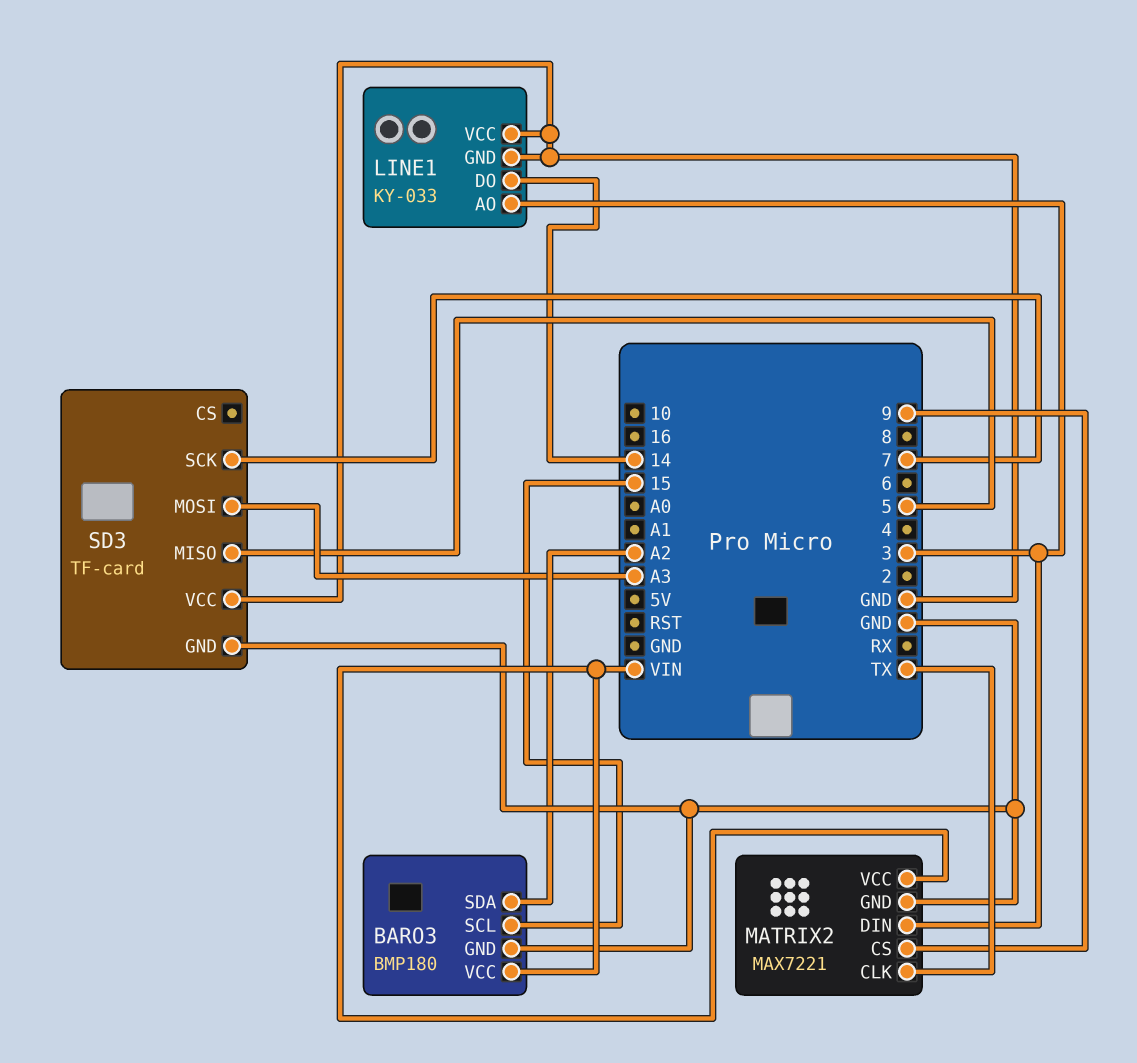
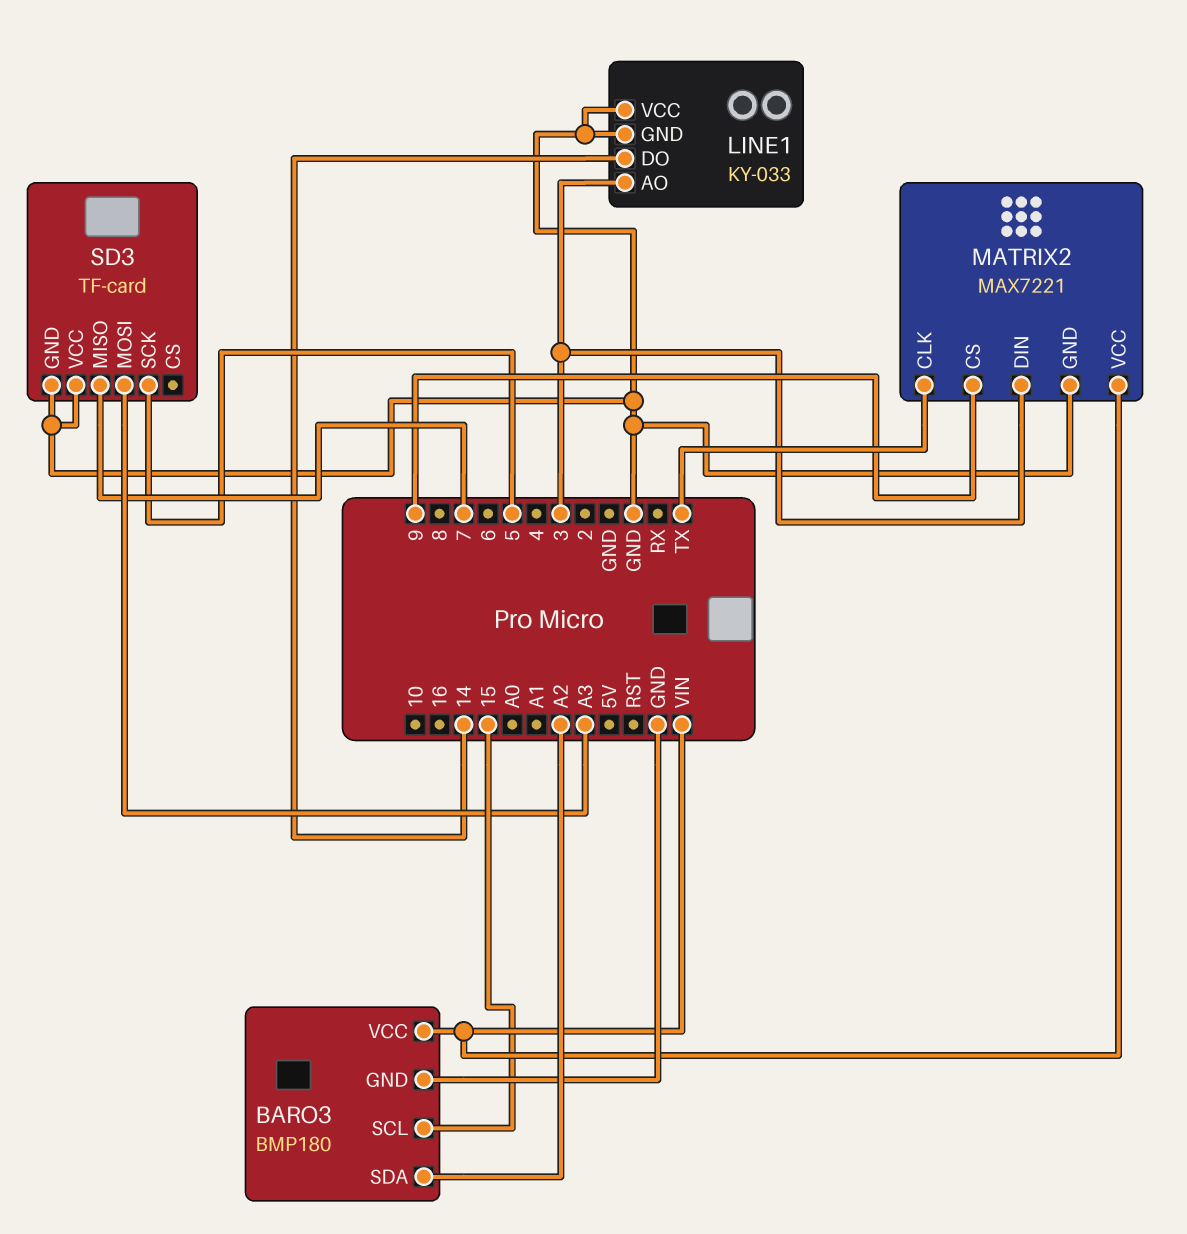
SD3 pin MISO: 5 -> 7
SD3 pin SCK: 7 -> 5

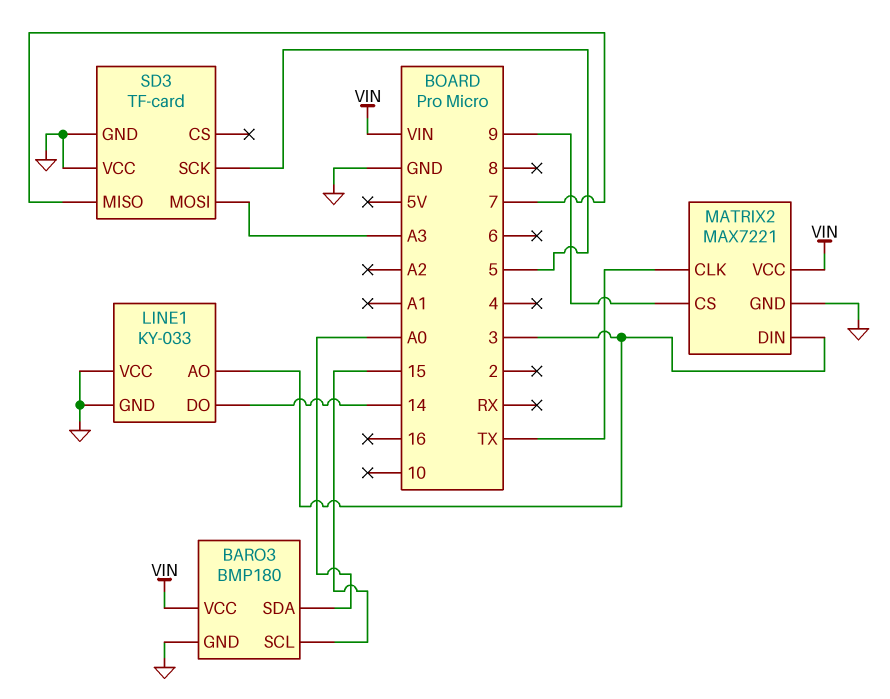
BARO3 pin SDA: A2 -> A0

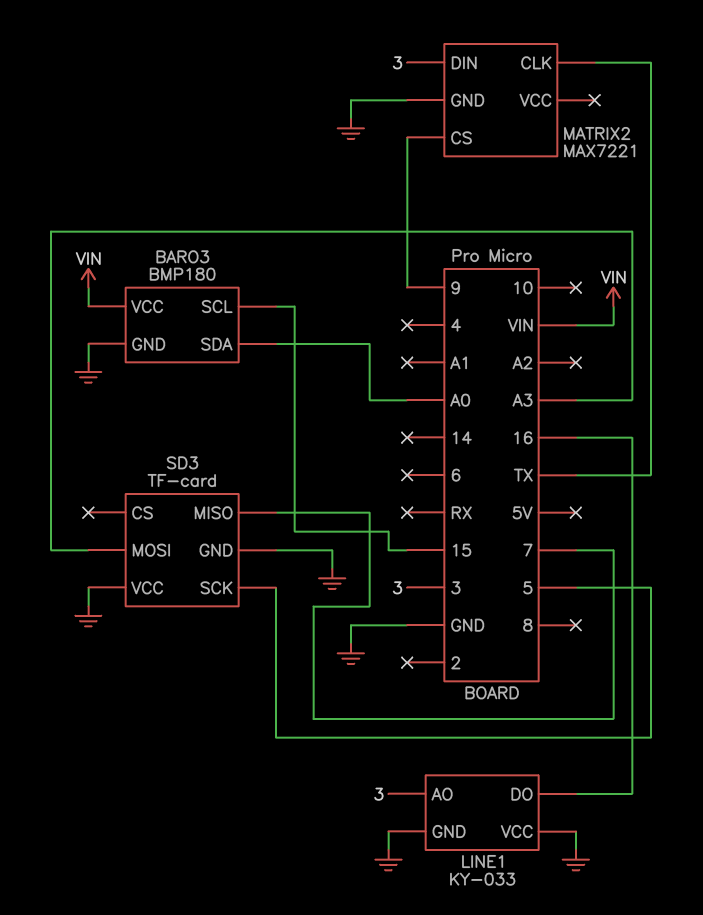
LINE1 pin DO: 14 -> 16
MATRIX2 pin VCC: VIN -> none

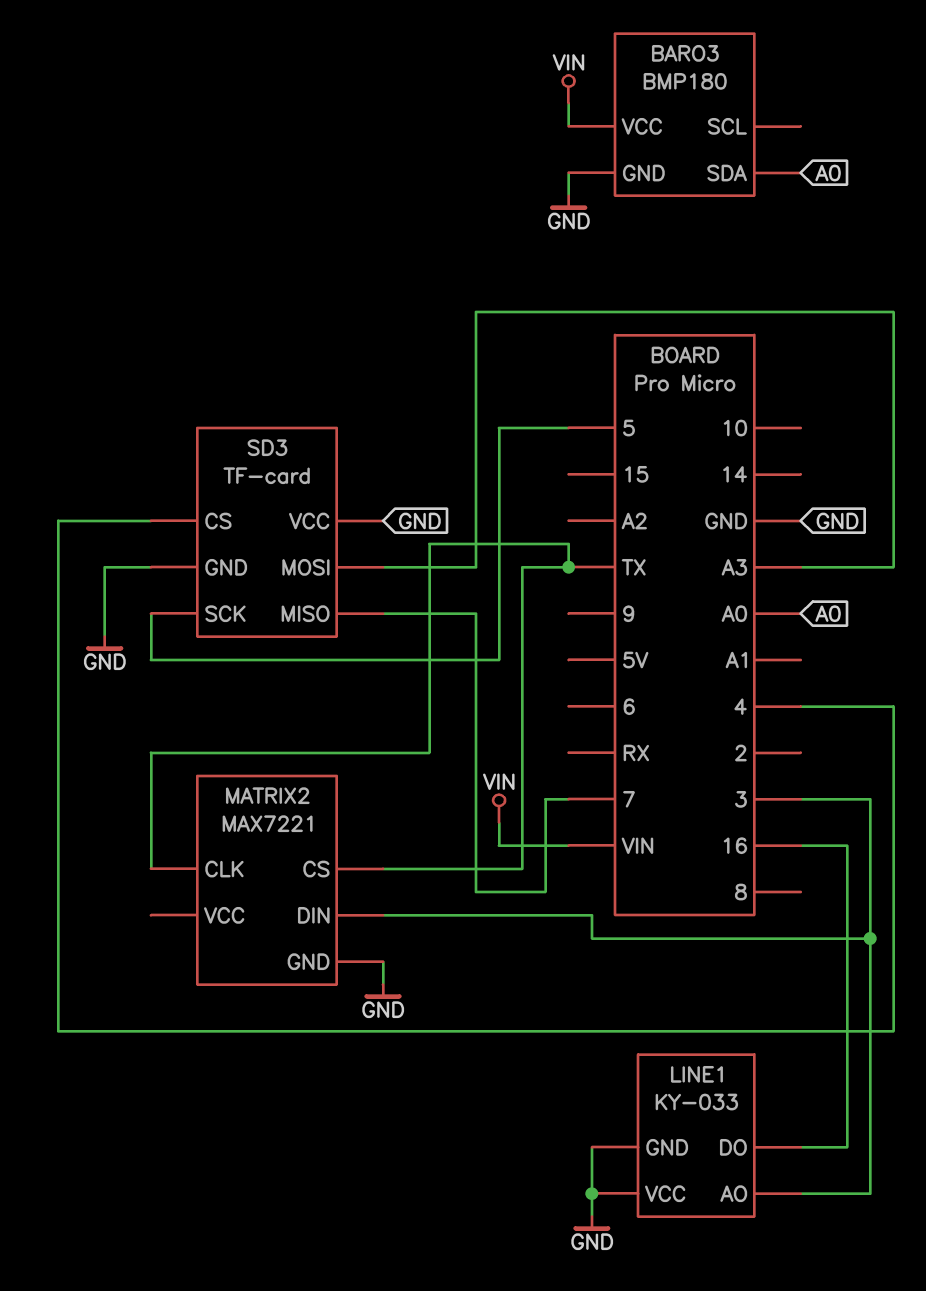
BARO3 pin SCL: 15 -> none
MATRIX2 pin CS: 9 -> TX
SD3 pin CS: none -> 4

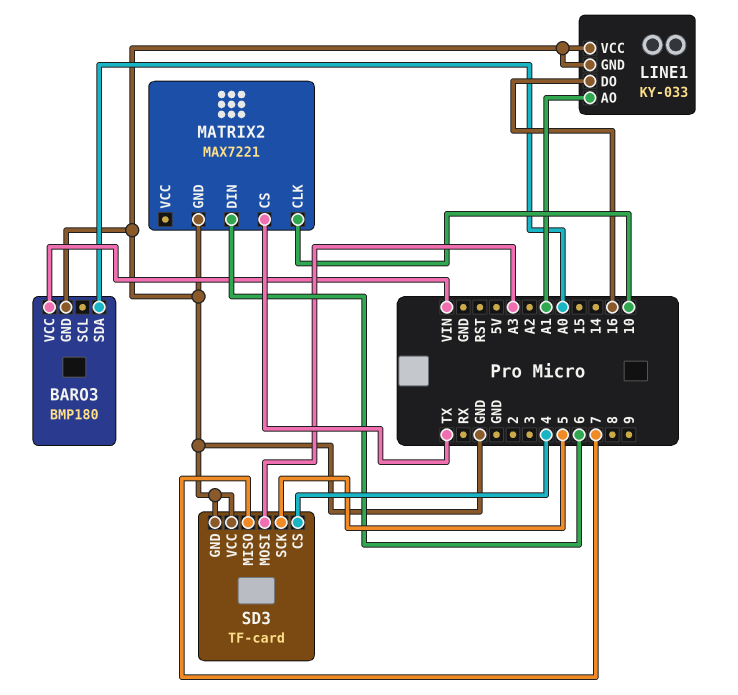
LINE1 pin AO: 3 -> A1
MATRIX2 pin CLK: TX -> 10
MATRIX2 pin DIN: 3 -> 6

